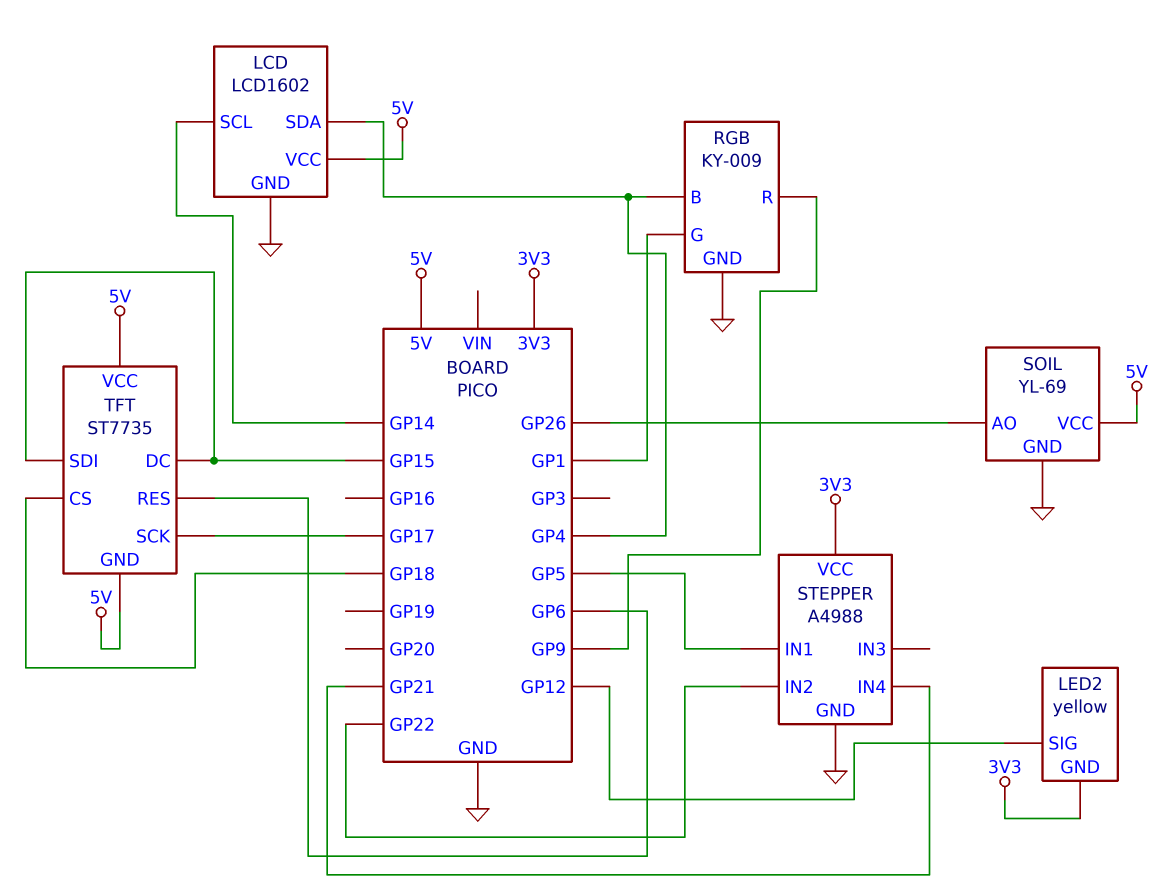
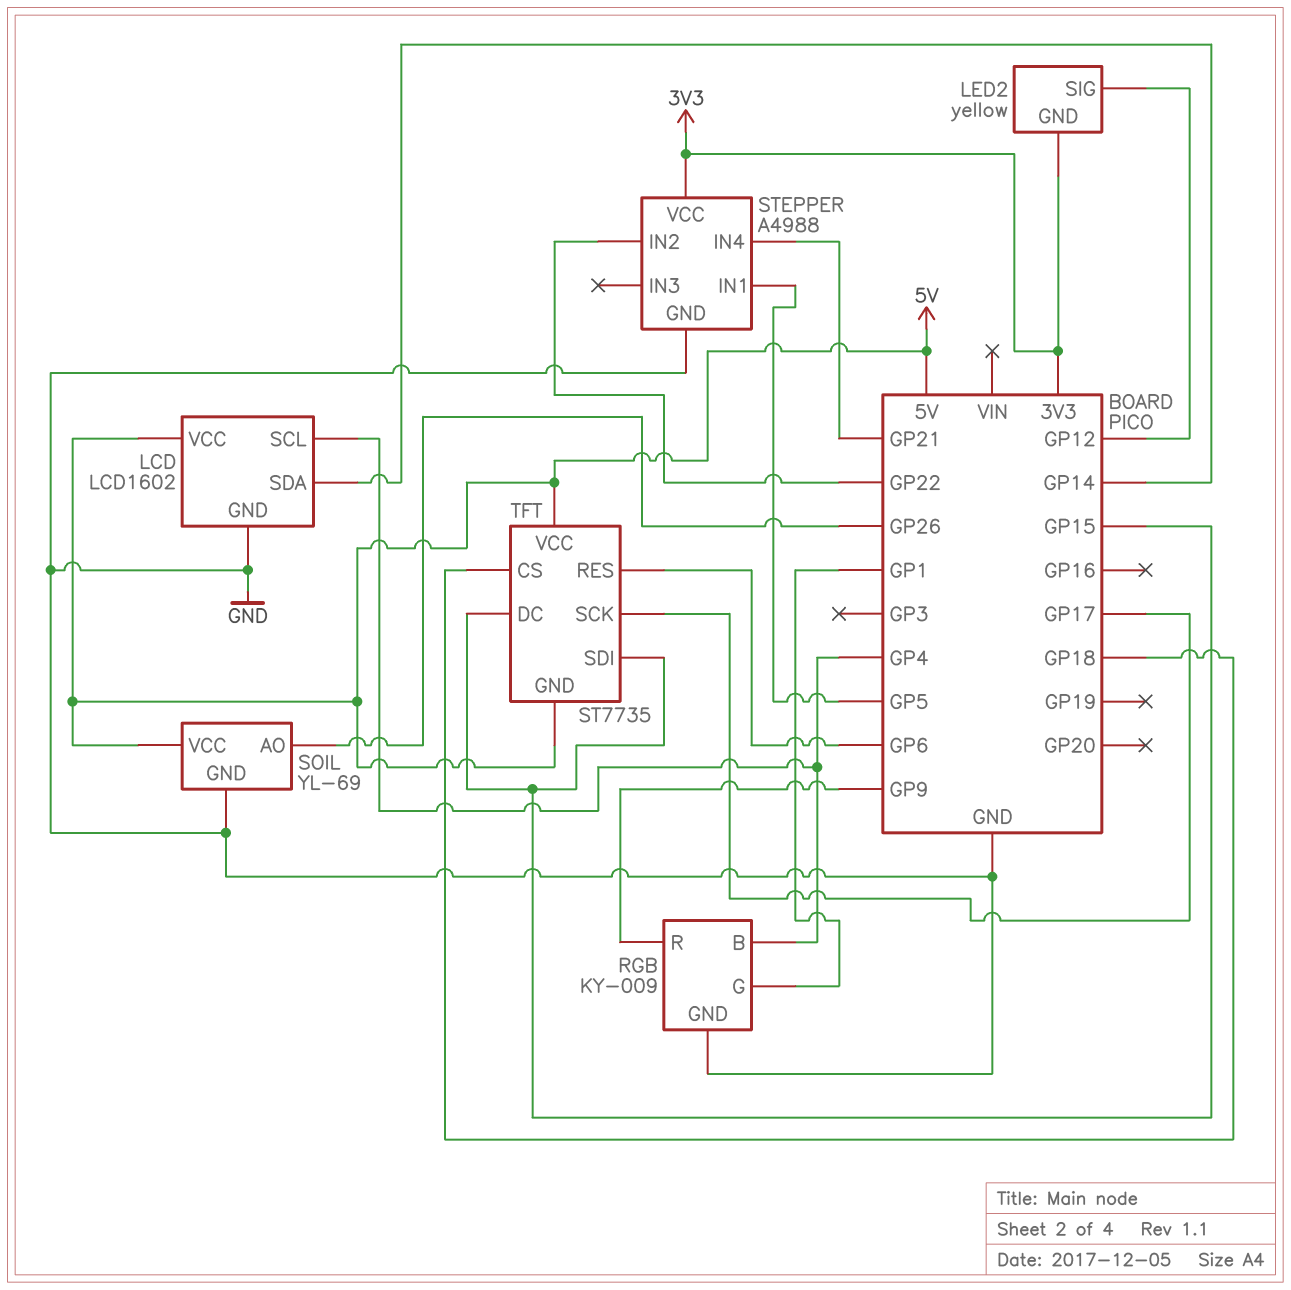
LCD pin SCL: GP14 -> GP4
LCD pin SDA: GP4 -> GP14

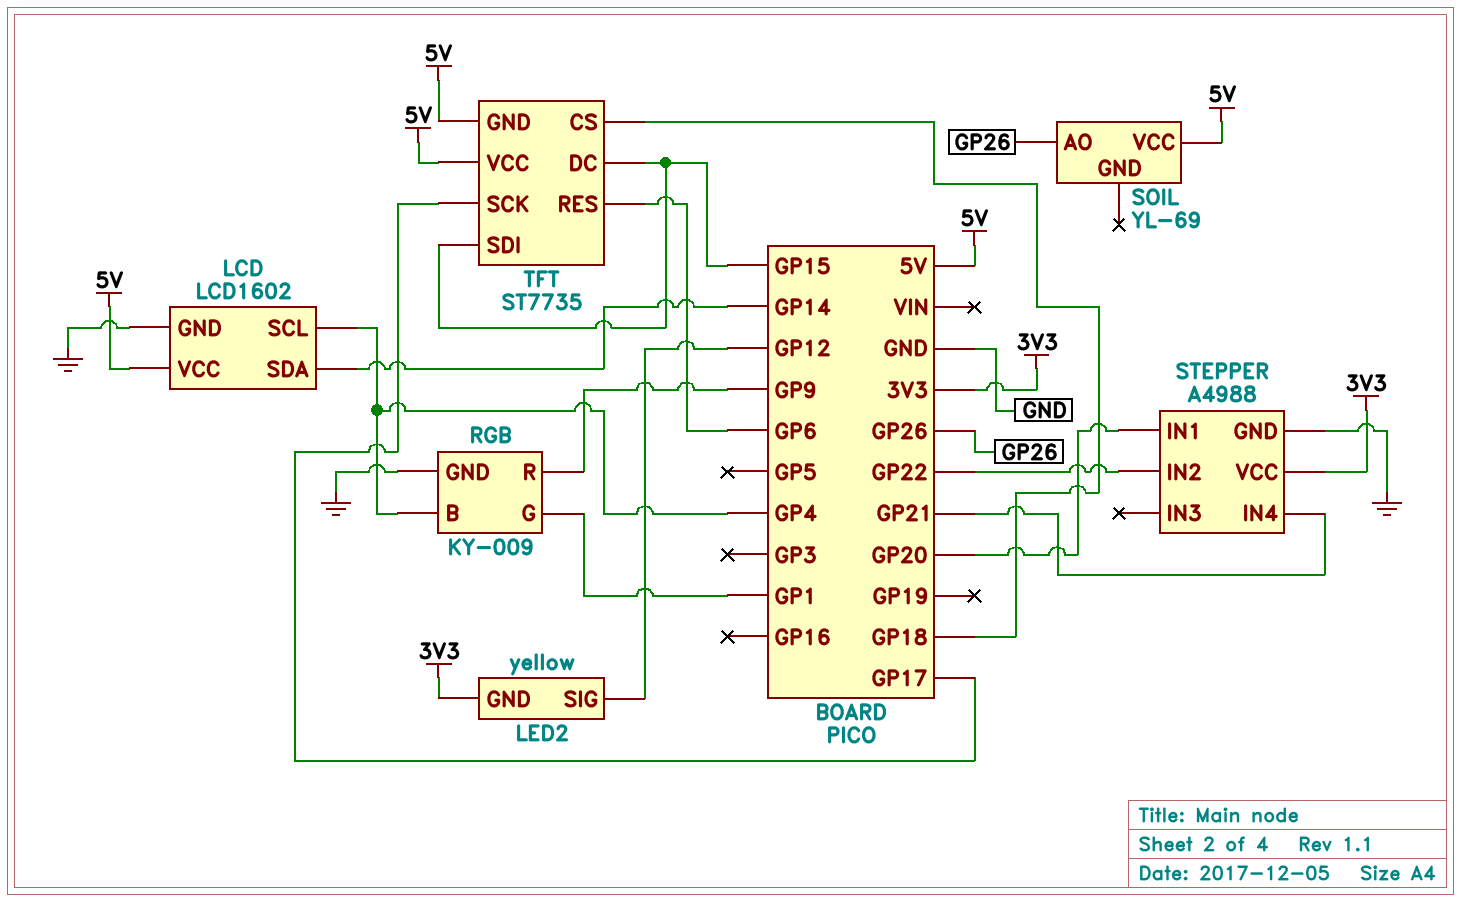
SOIL pin GND: GND -> none
STEPPER pin IN1: GP5 -> GP20

